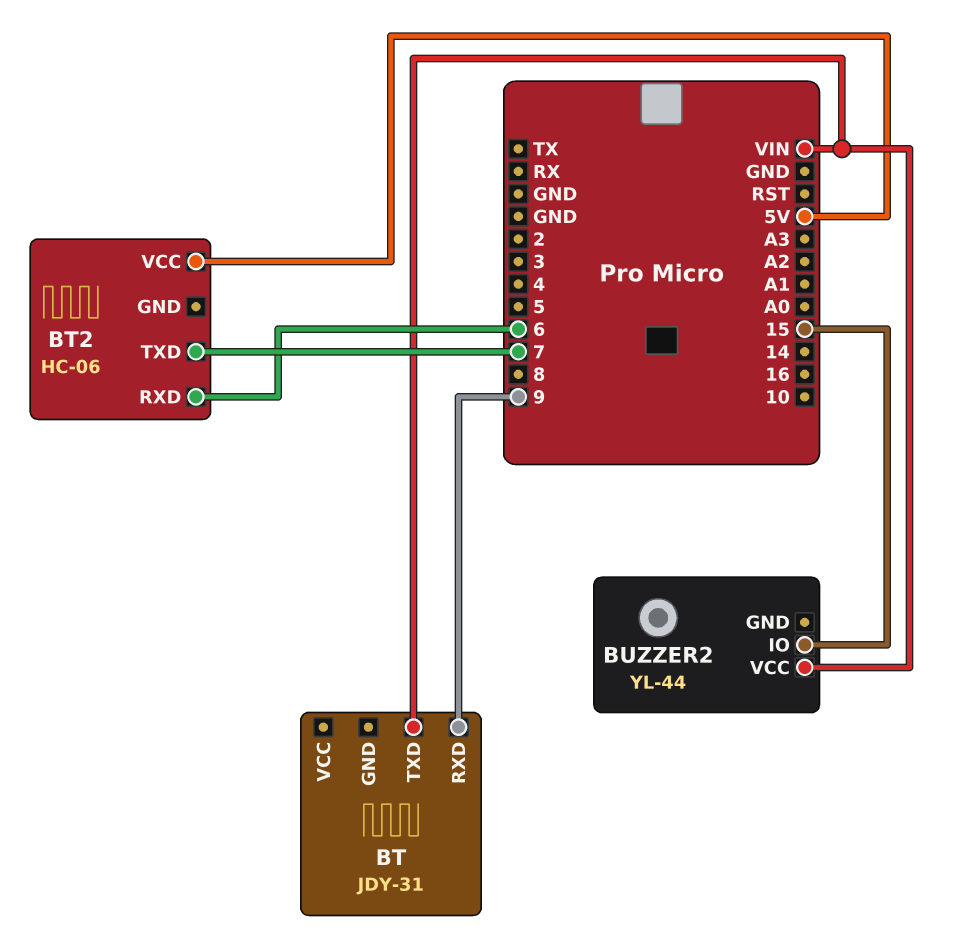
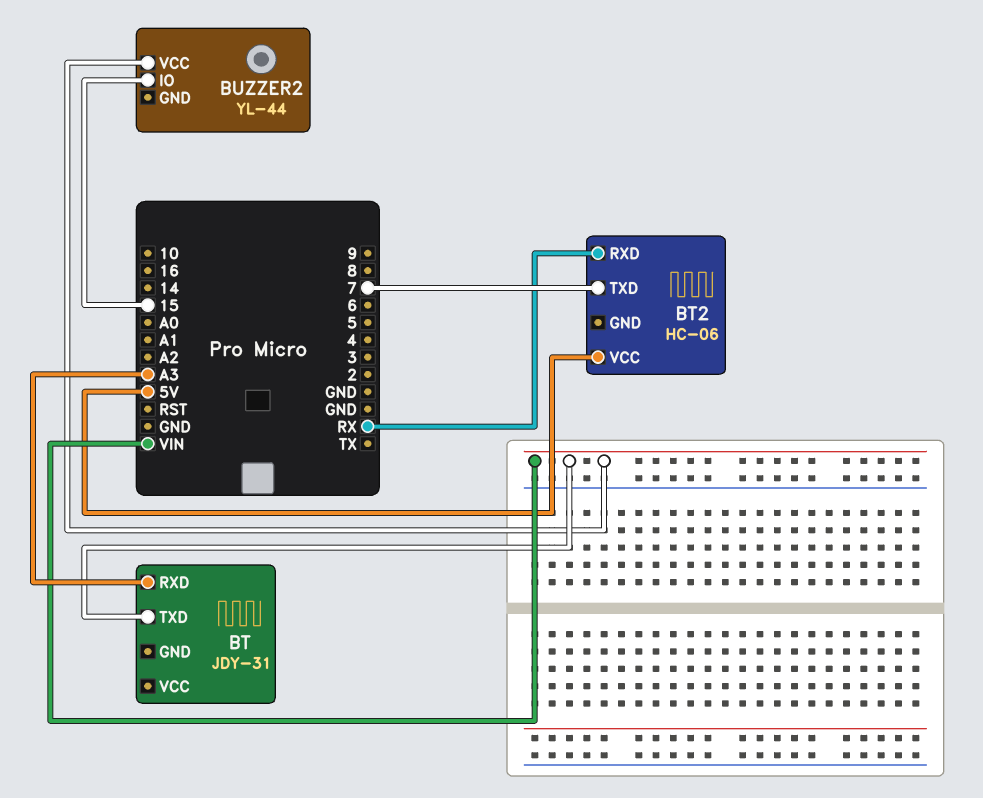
BT pin RXD: 9 -> A3
BT2 pin RXD: 6 -> RX

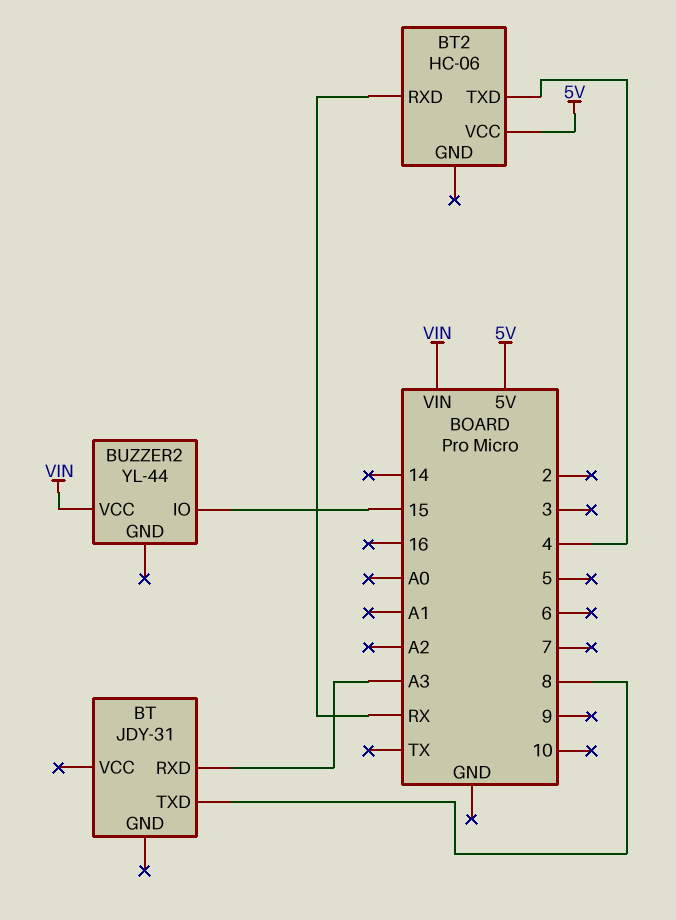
BT pin TXD: VIN -> 8
BT2 pin TXD: 7 -> 4

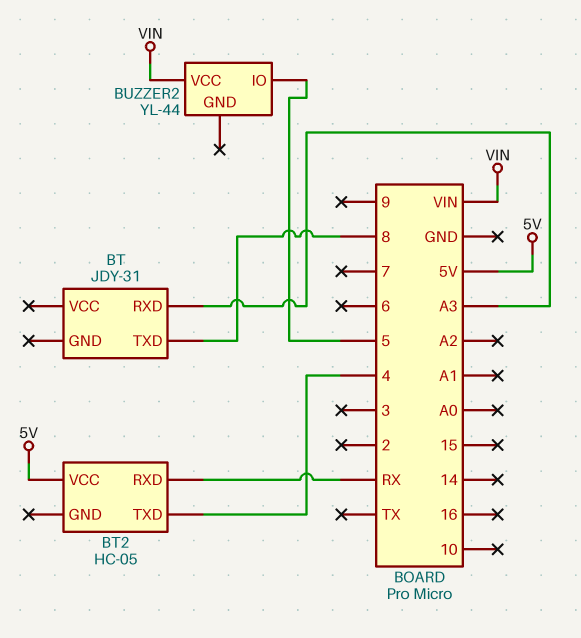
BT2: HC-06 -> HC-05
BUZZER2 pin IO: 15 -> 5

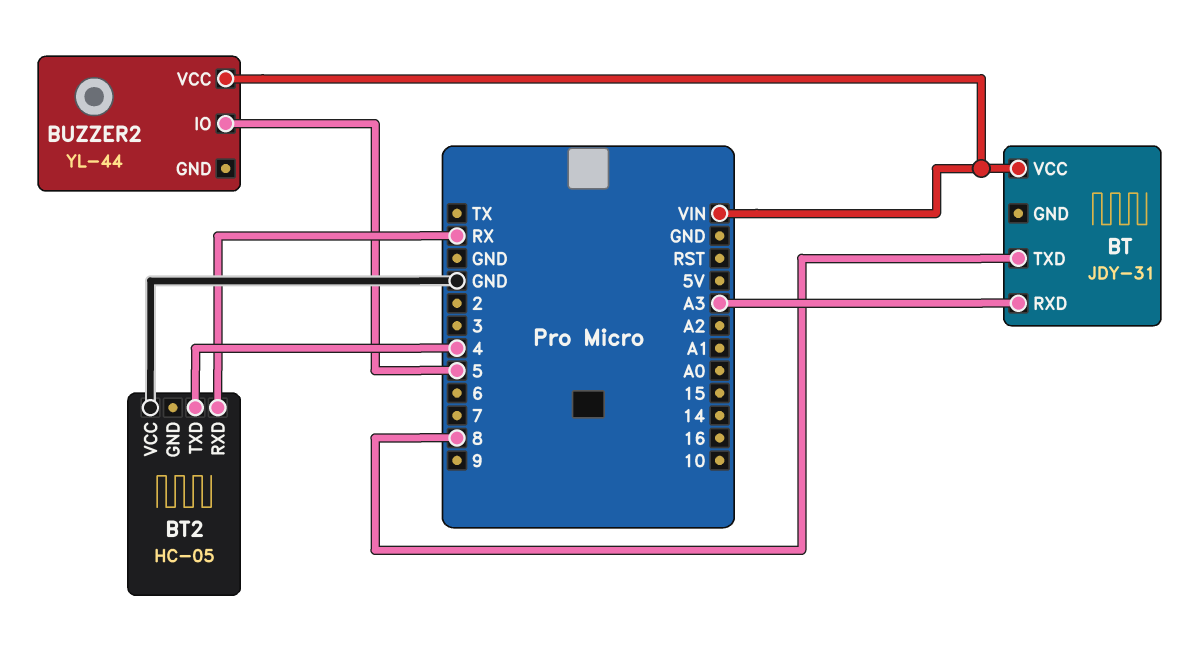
BT pin VCC: none -> VIN
BT2 pin VCC: 5V -> GND

